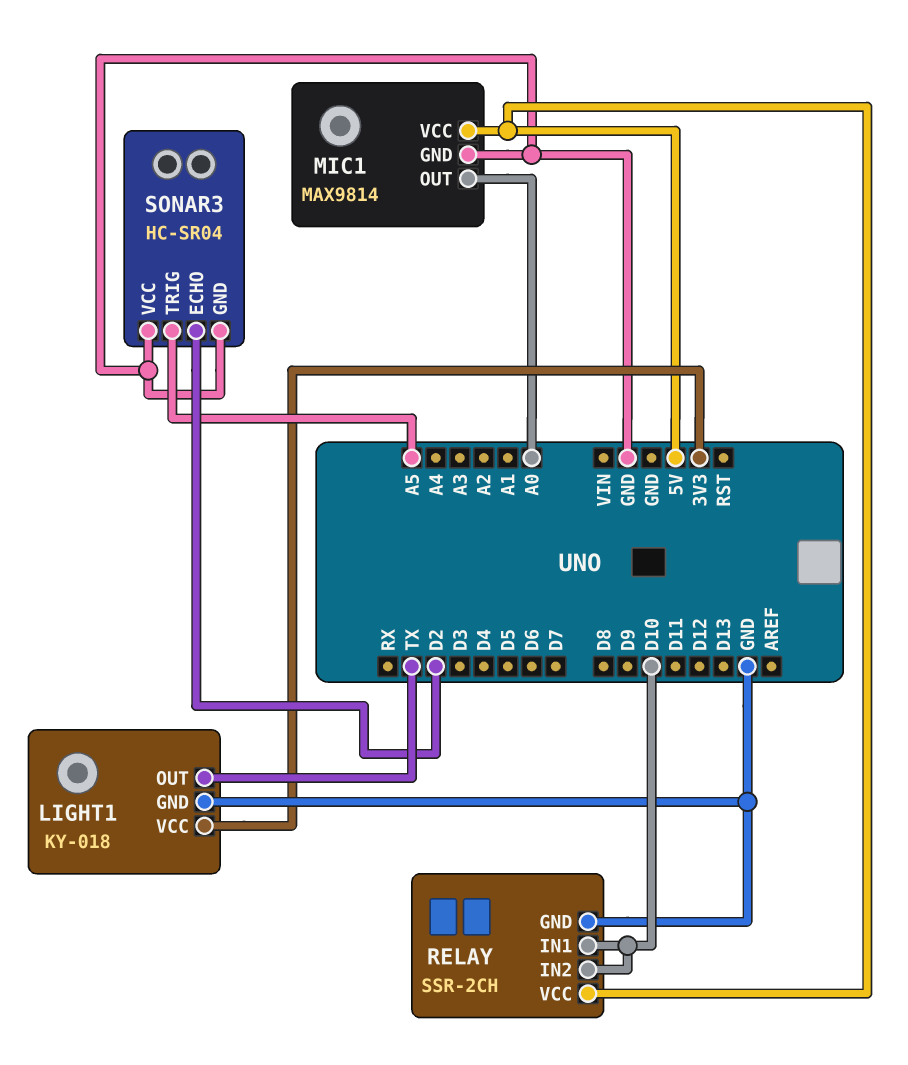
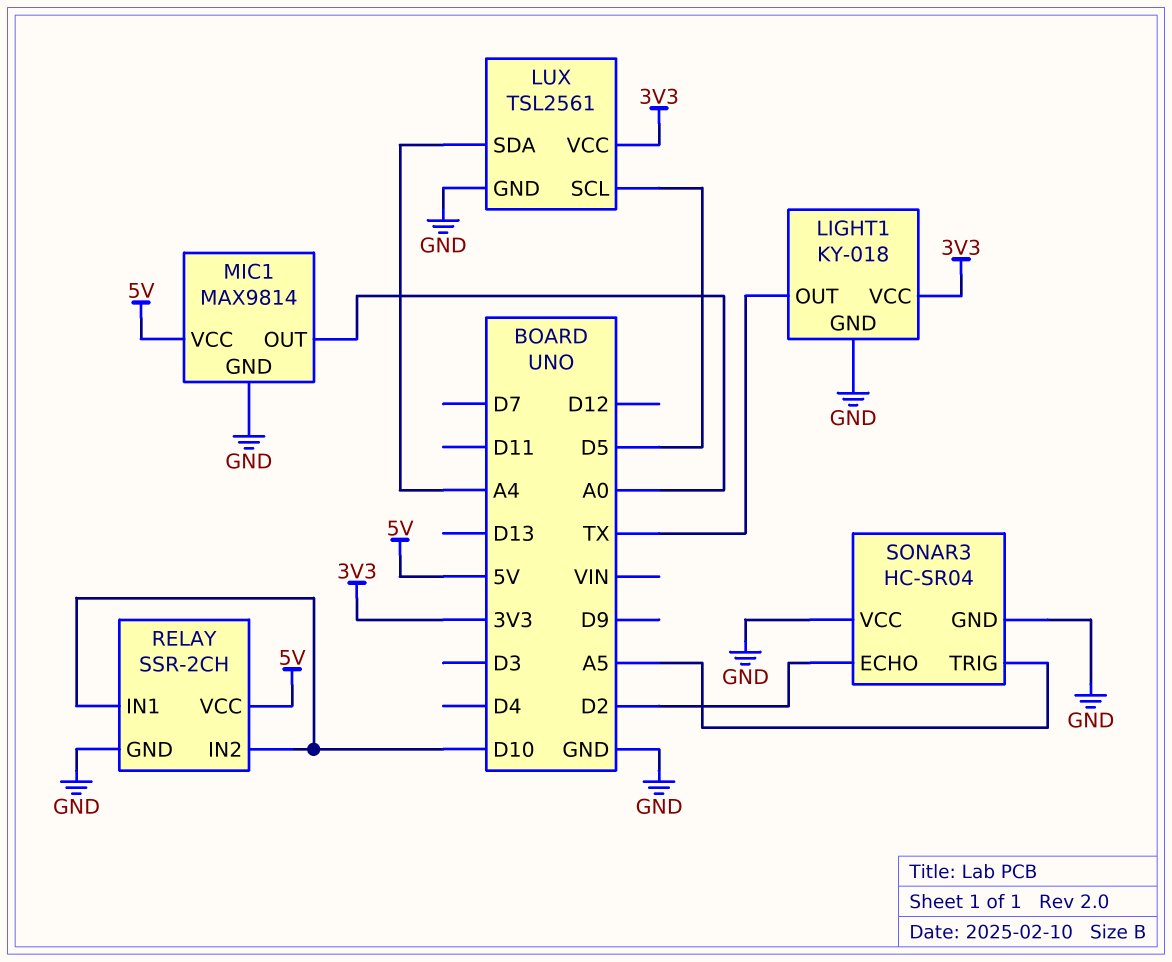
LUX: none -> TSL2561
LUX pin GND: none -> GND
LUX pin SCL: none -> D5
LUX pin SDA: none -> A4
LUX pin VCC: none -> 3V3

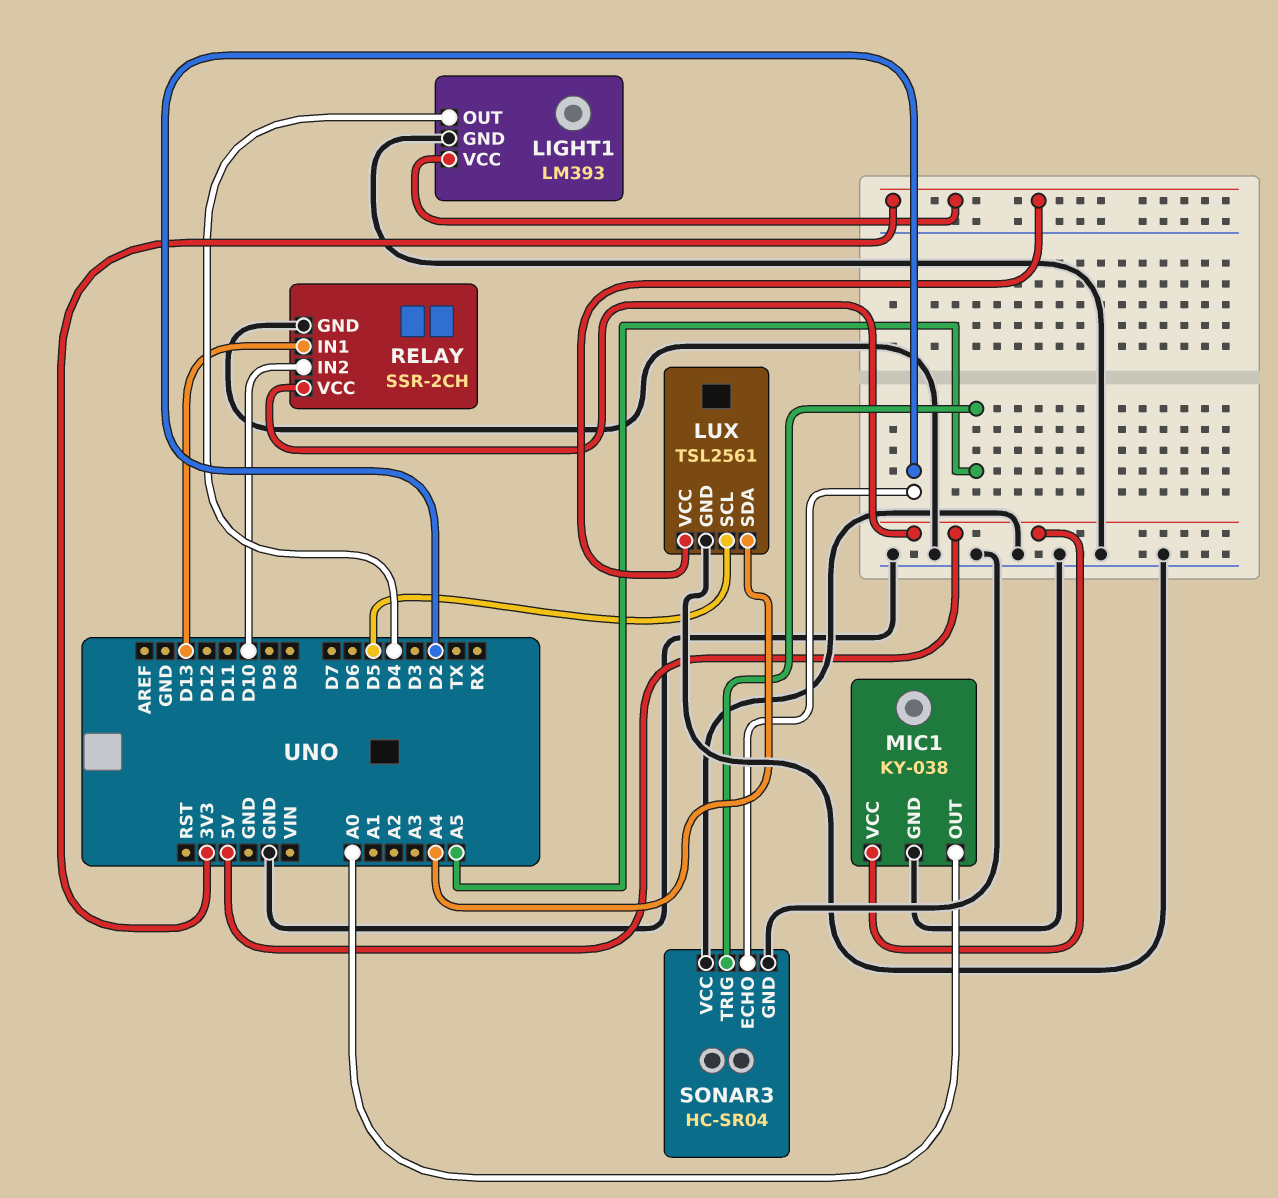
LIGHT1: KY-018 -> LM393
LIGHT1 pin OUT: TX -> D4
MIC1: MAX9814 -> KY-038
RELAY pin IN1: D10 -> D13

